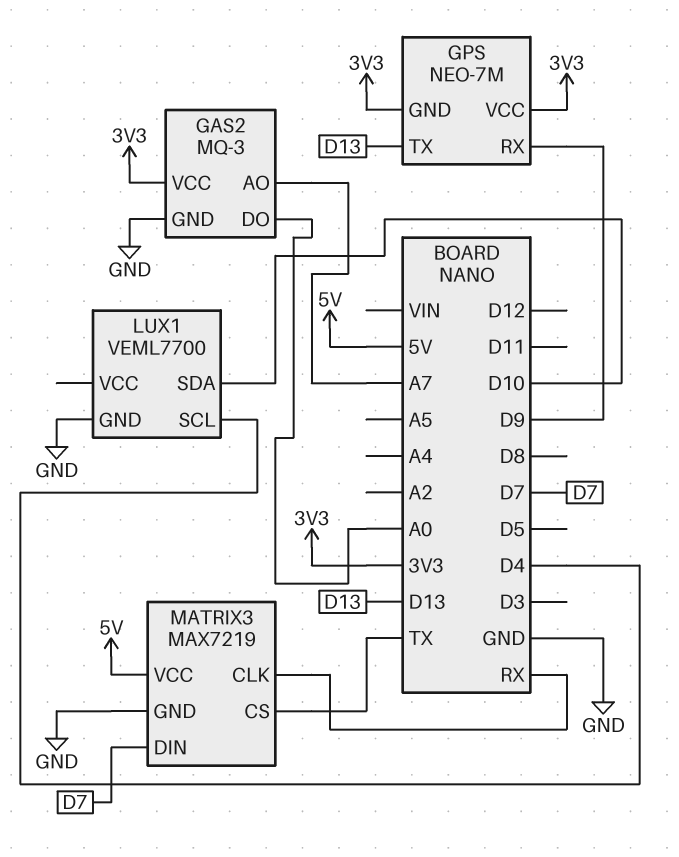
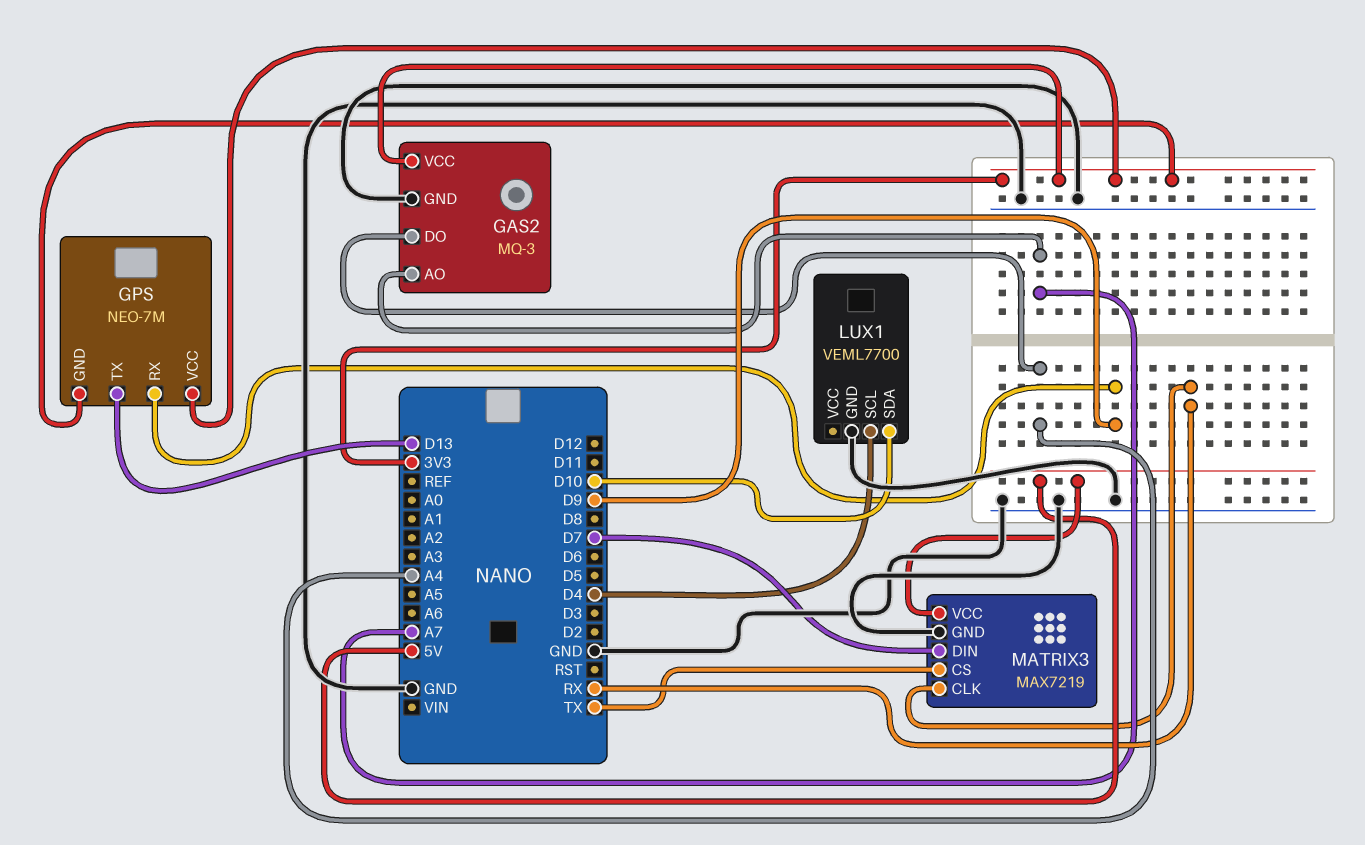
GAS2 pin DO: A0 -> A4

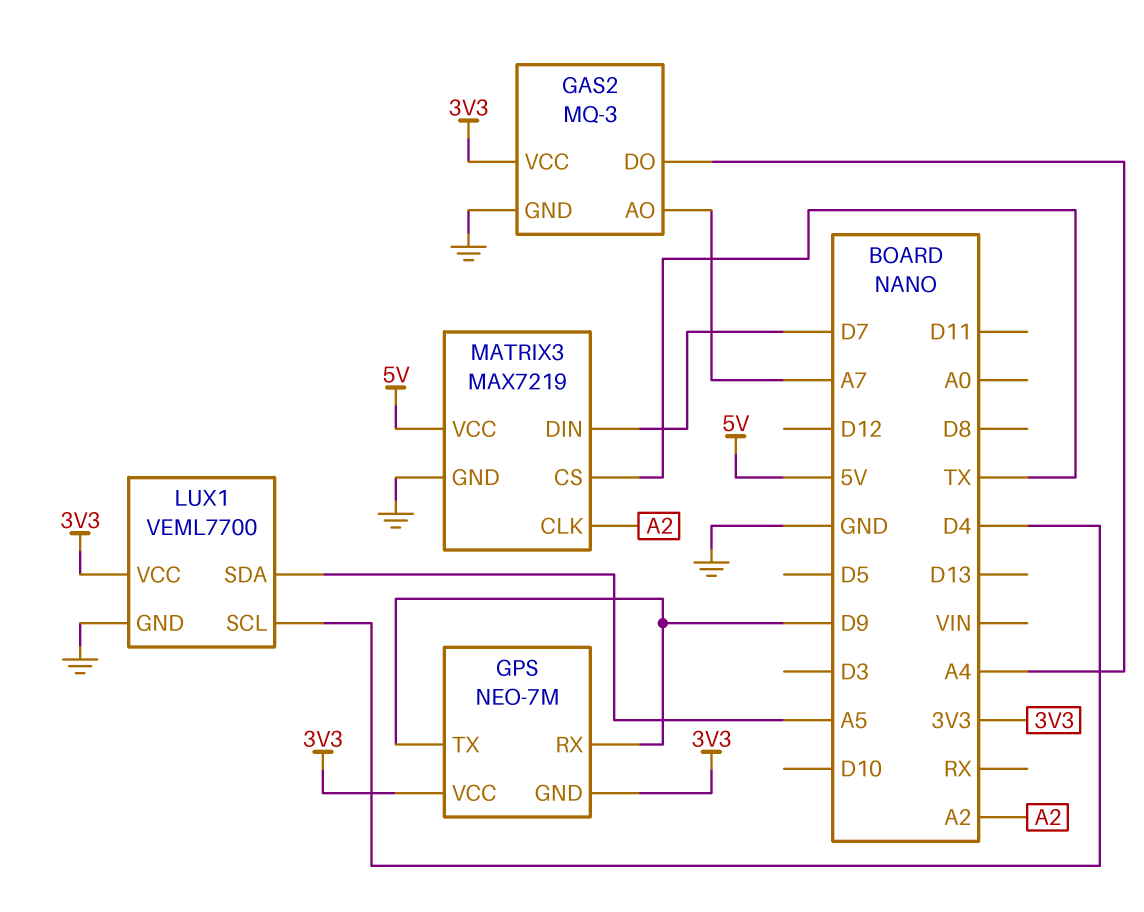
GPS pin TX: D13 -> D9
LUX1 pin SDA: D10 -> A5
LUX1 pin VCC: none -> 3V3
MATRIX3 pin CLK: RX -> A2

